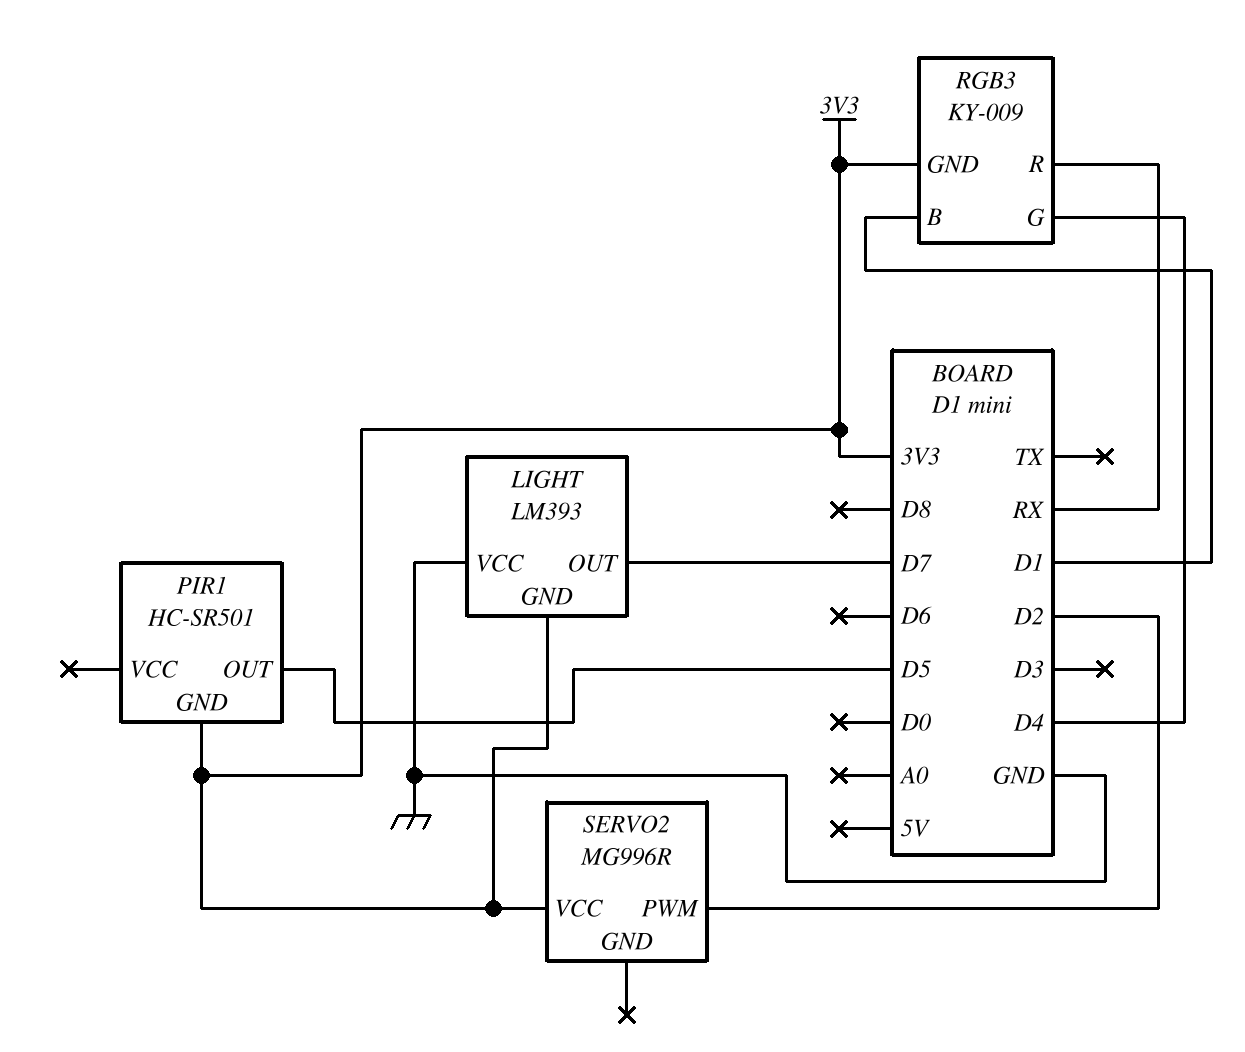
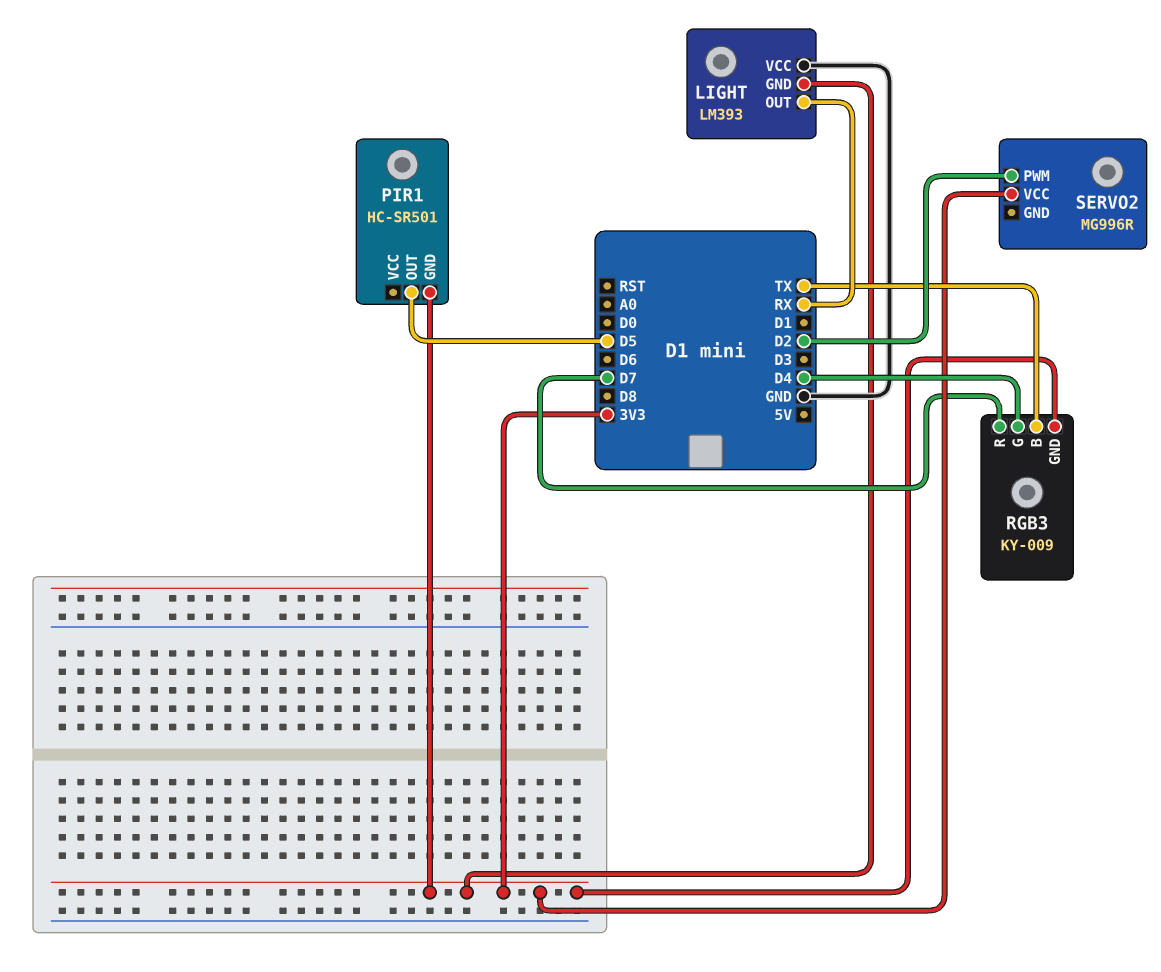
LIGHT pin OUT: D7 -> RX
RGB3 pin B: D1 -> TX
RGB3 pin R: RX -> D7

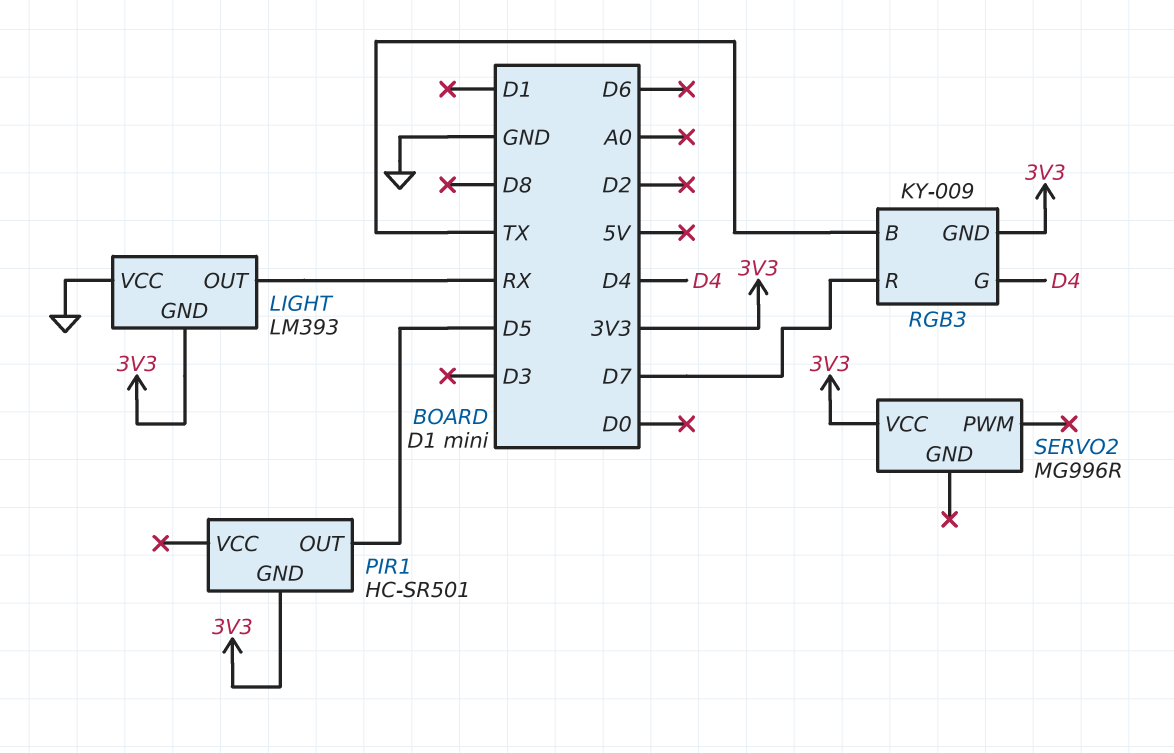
SERVO2 pin PWM: D2 -> none

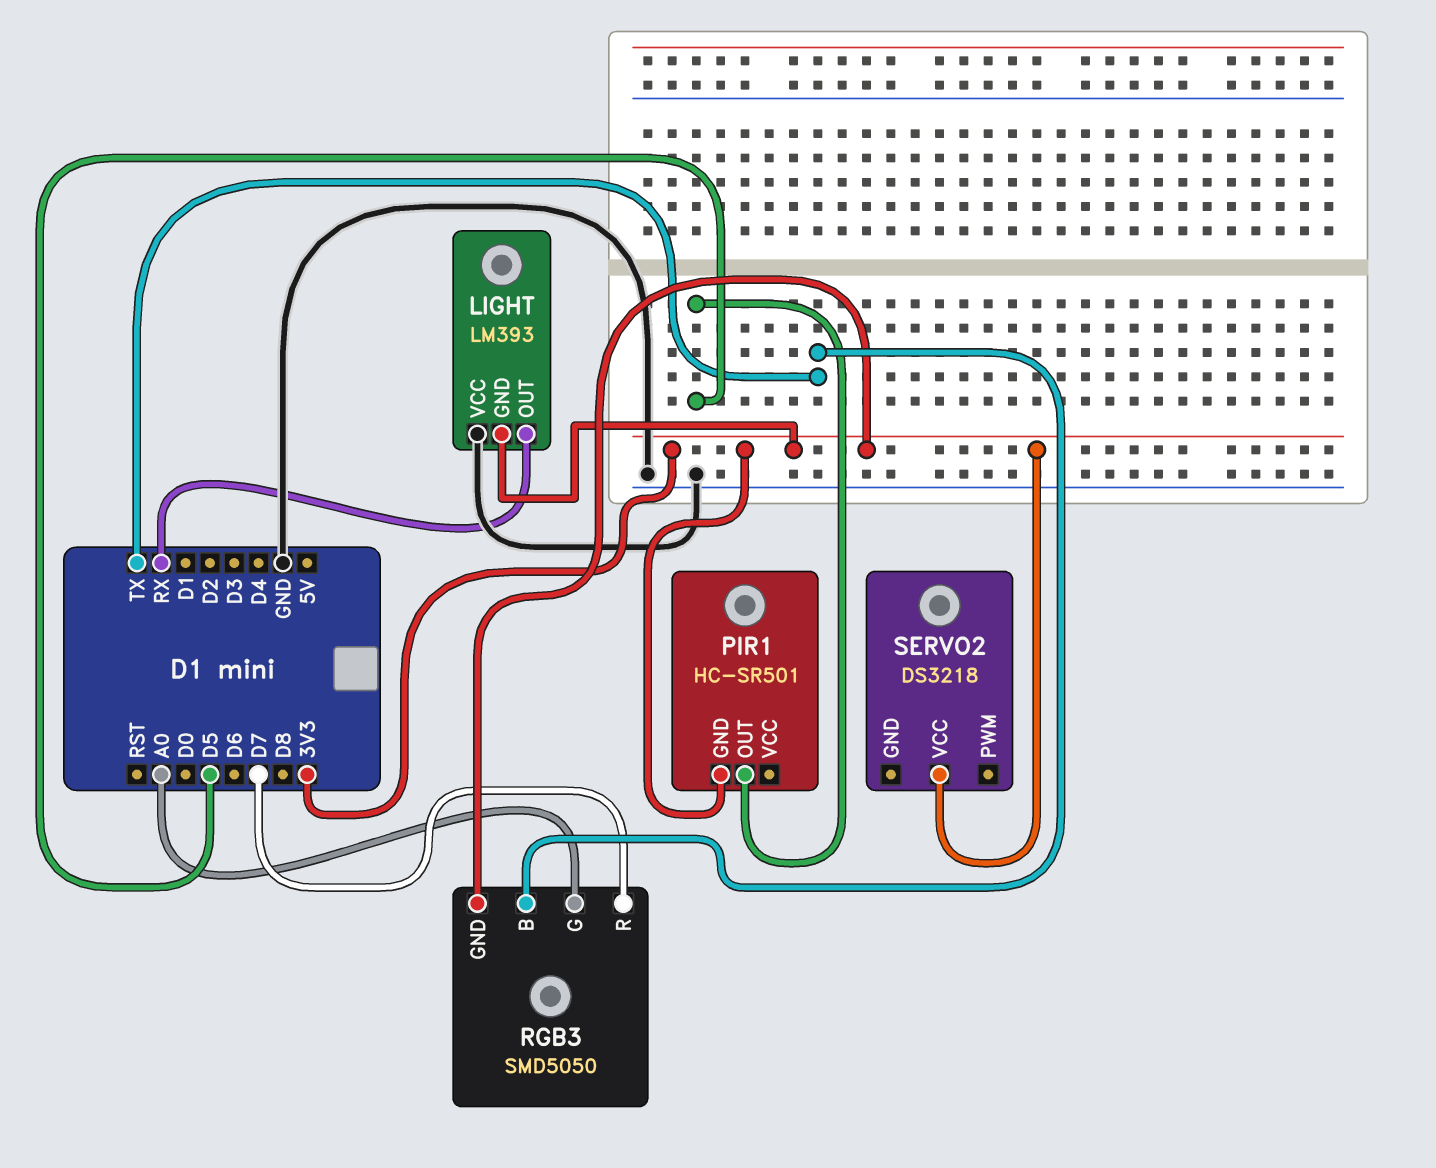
RGB3: KY-009 -> SMD5050
RGB3 pin G: D4 -> A0
SERVO2: MG996R -> DS3218

